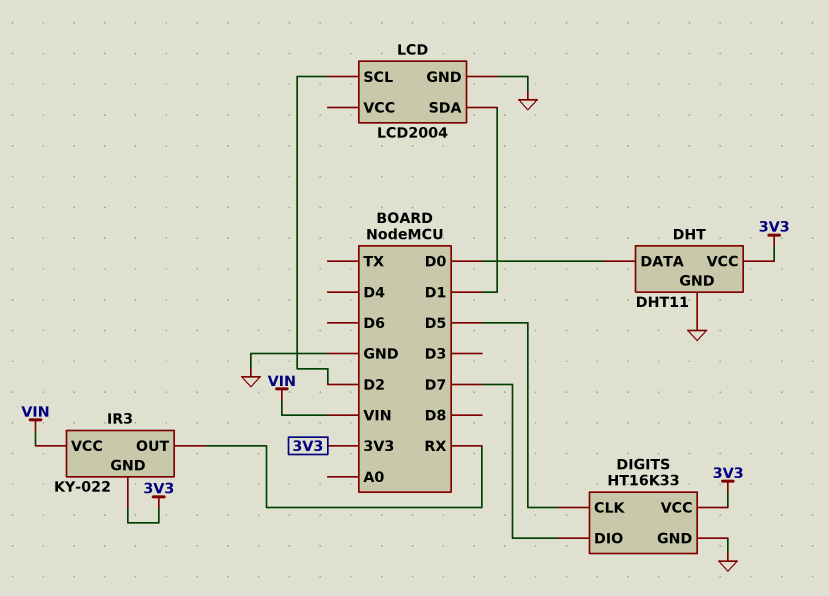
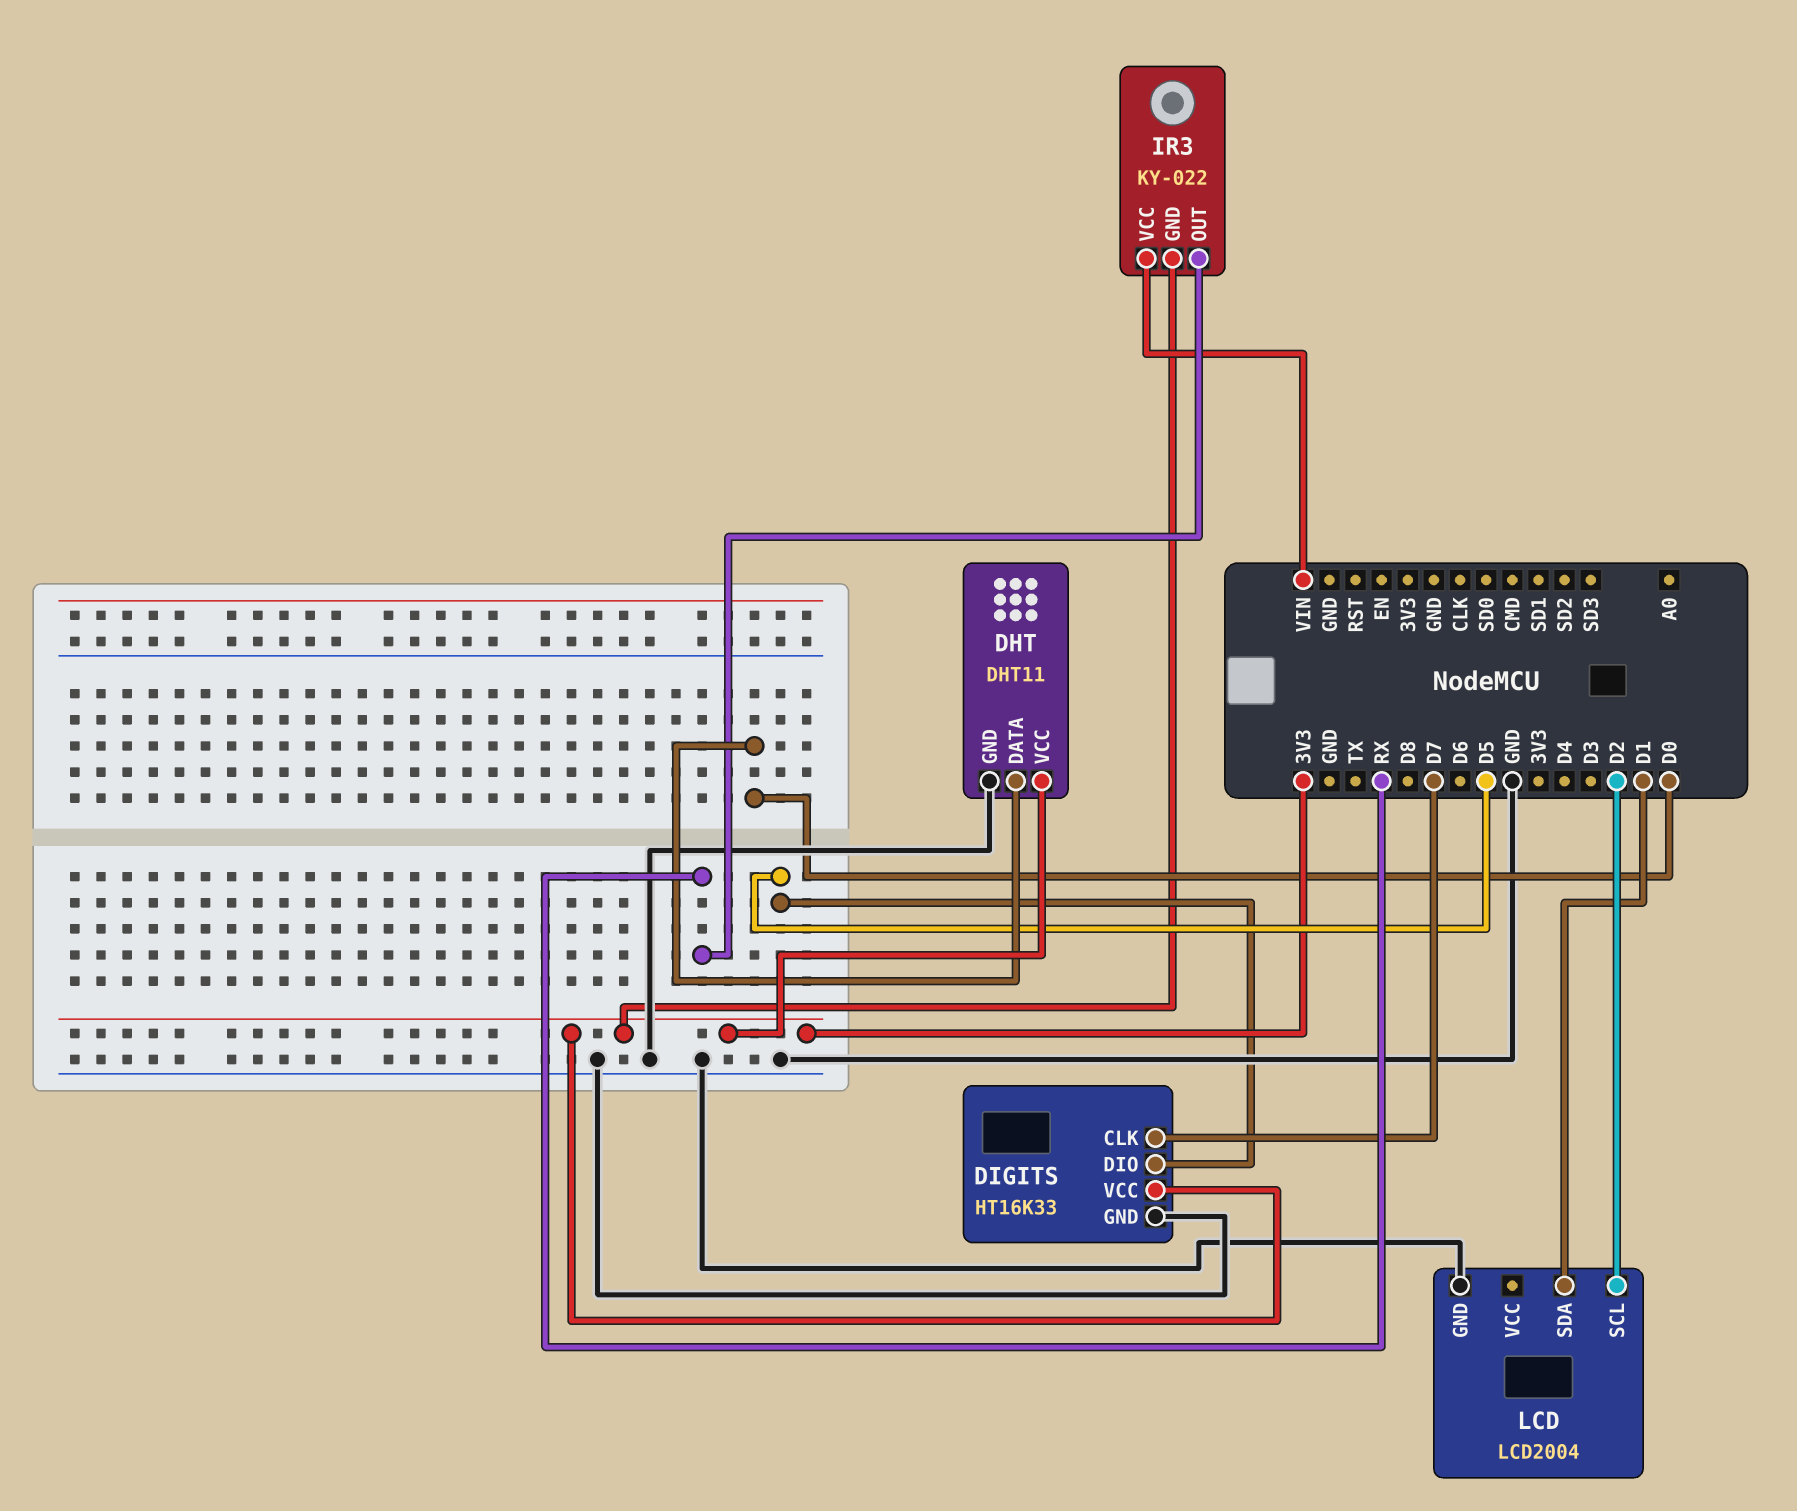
DIGITS pin CLK: D5 -> D7
DIGITS pin DIO: D7 -> D5

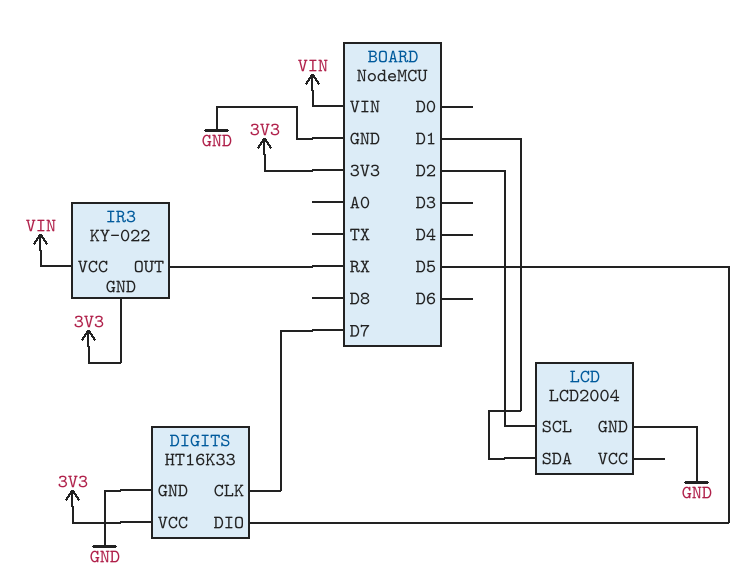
DHT: DHT11 -> none
DHT pin DATA: D0 -> none
DHT pin GND: GND -> none
DHT pin VCC: 3V3 -> none

